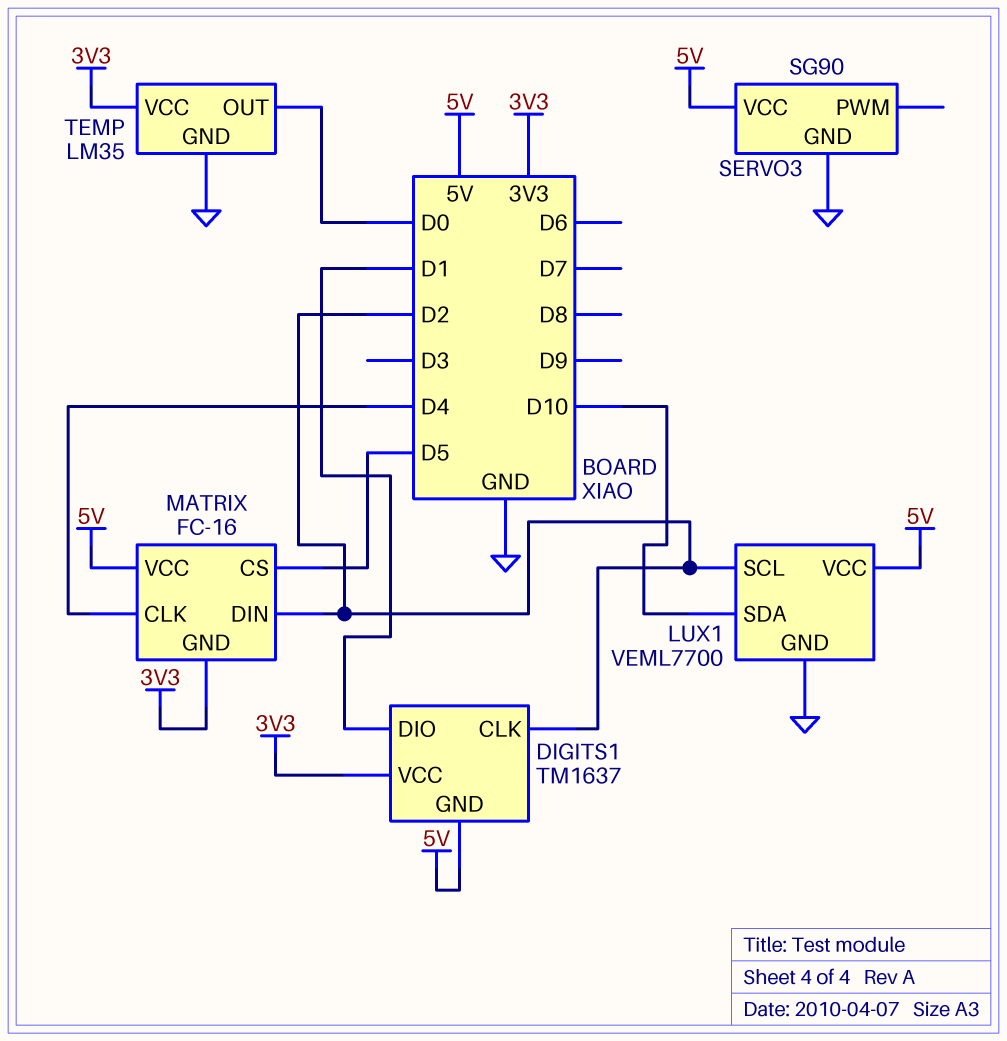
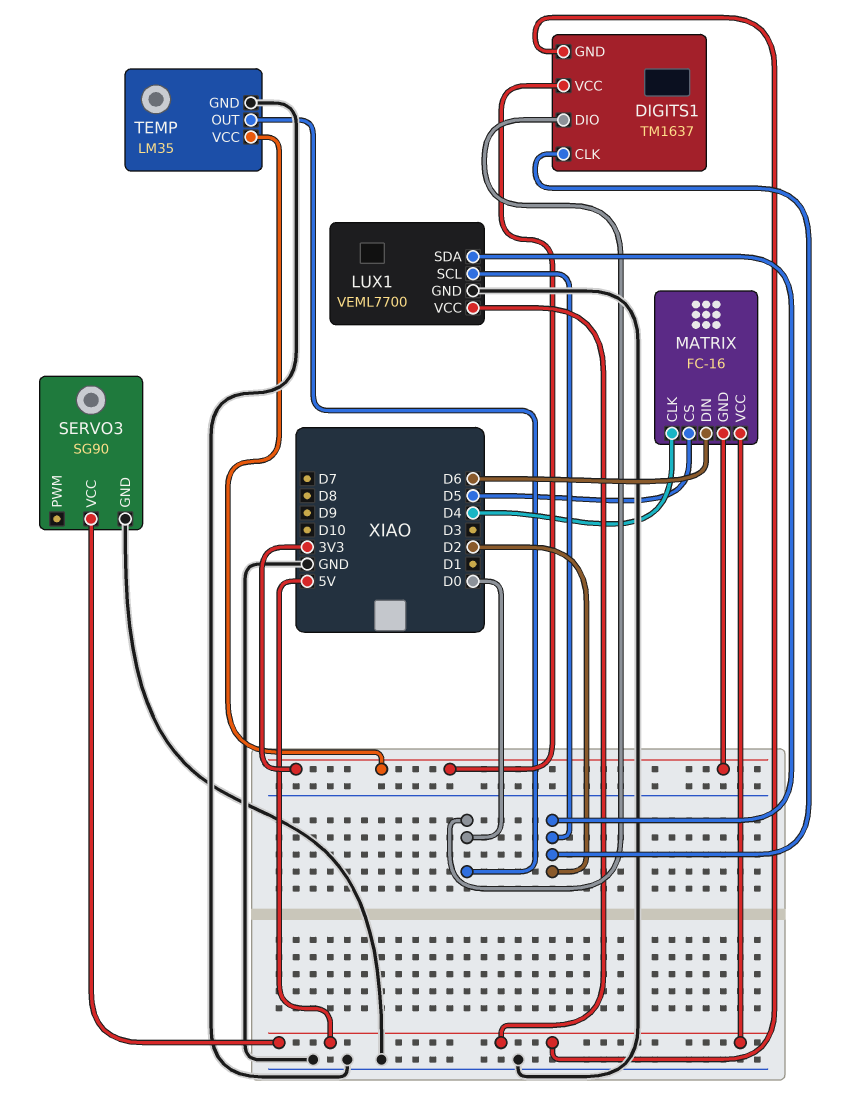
DIGITS1 pin DIO: D1 -> D0
LUX1 pin SDA: D10 -> D2
MATRIX pin DIN: D2 -> D6

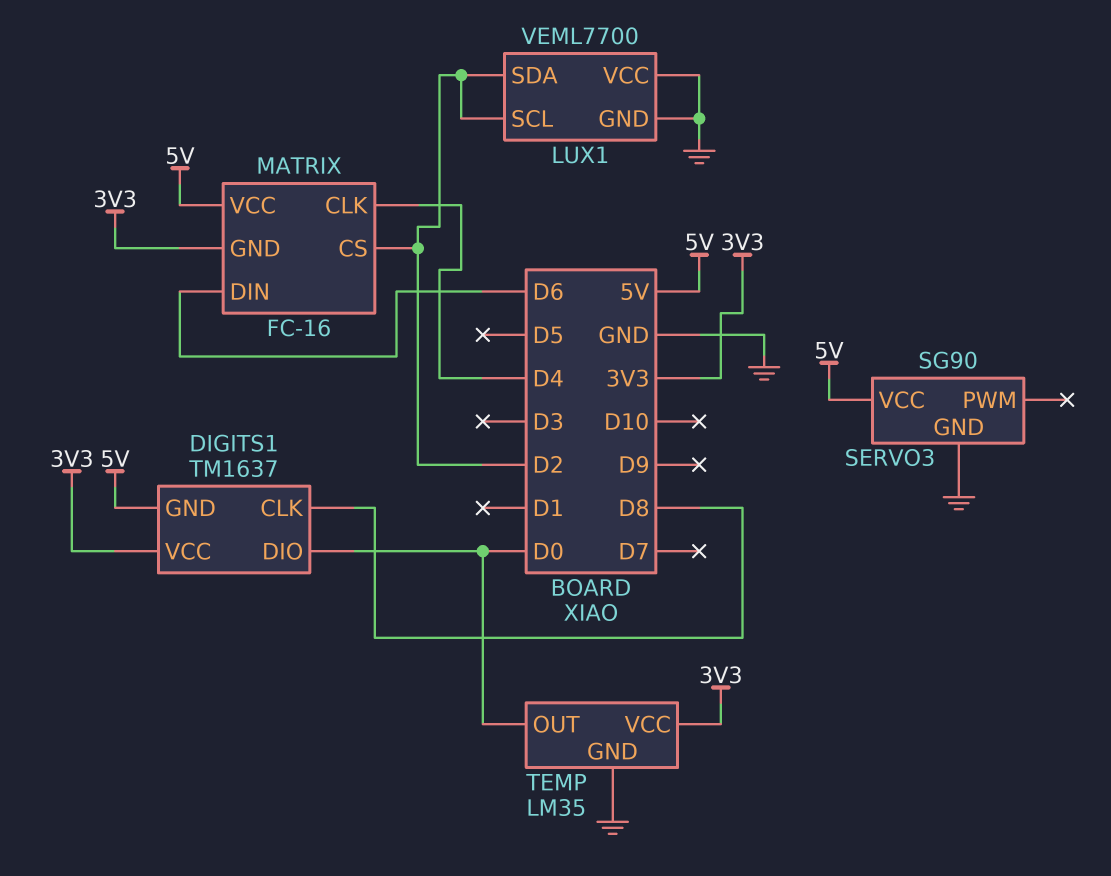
DIGITS1 pin CLK: D2 -> D8
LUX1 pin VCC: 5V -> GND
MATRIX pin CS: D5 -> D2

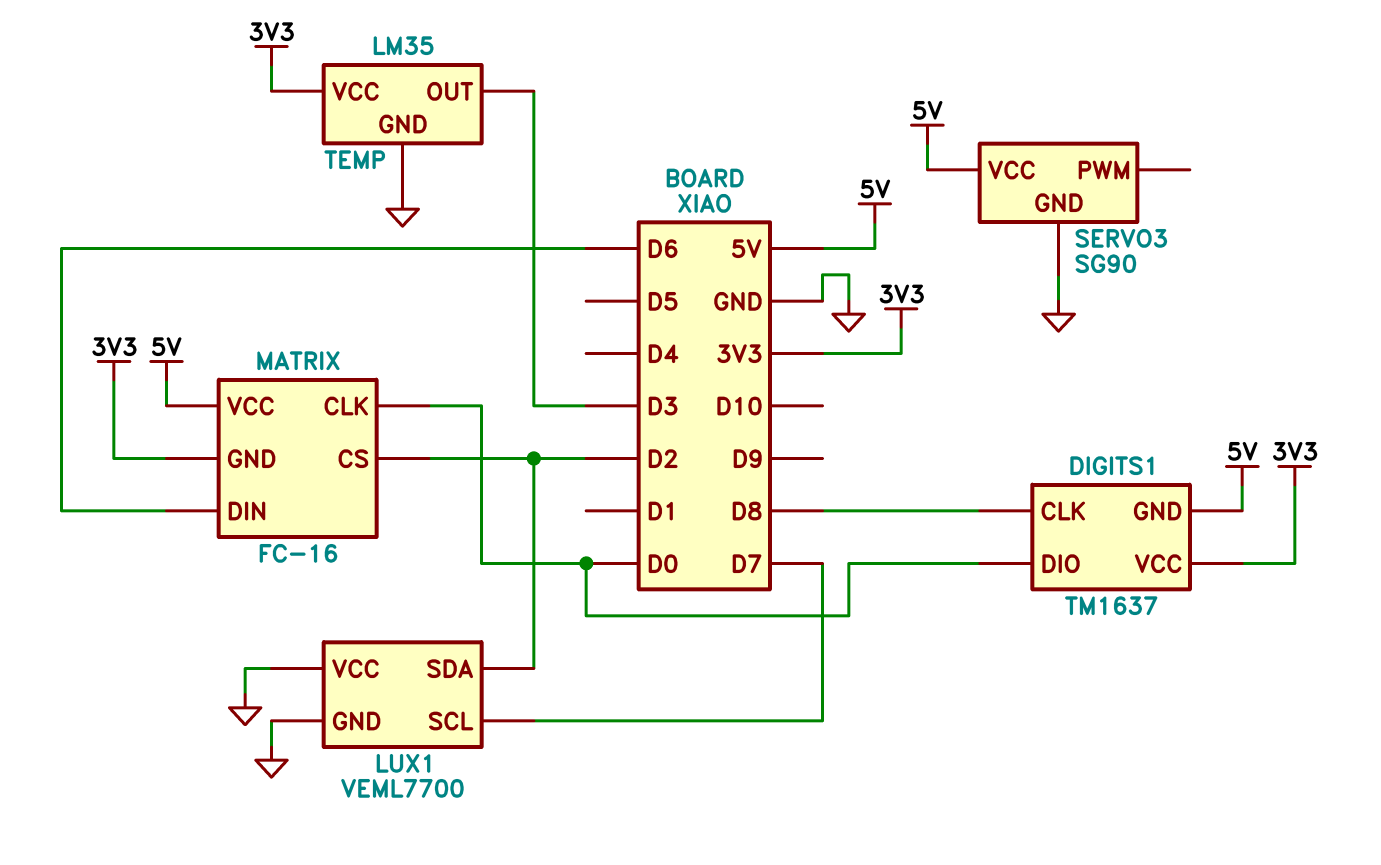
LUX1 pin SCL: D2 -> D7
MATRIX pin CLK: D4 -> D0
TEMP pin OUT: D0 -> D3

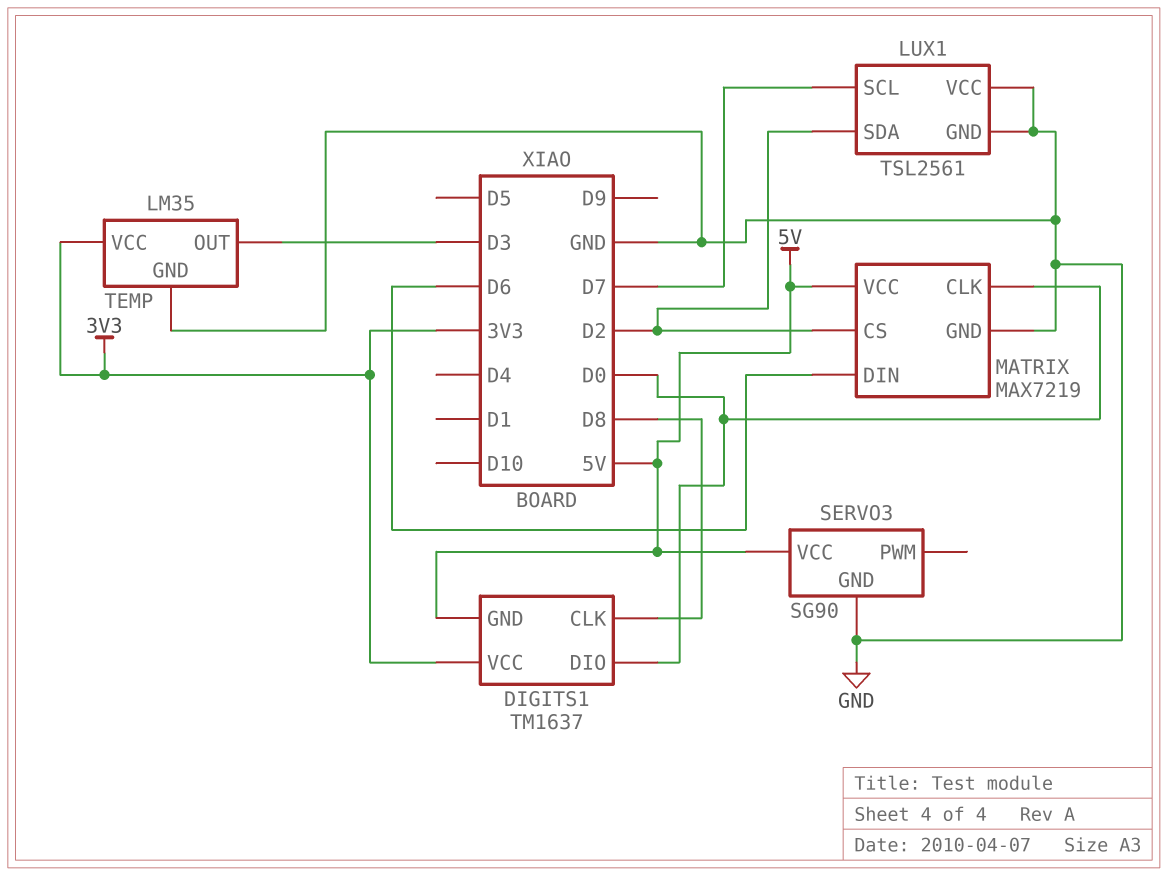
LUX1: VEML7700 -> TSL2561
MATRIX: FC-16 -> MAX7219
MATRIX pin GND: 3V3 -> GND

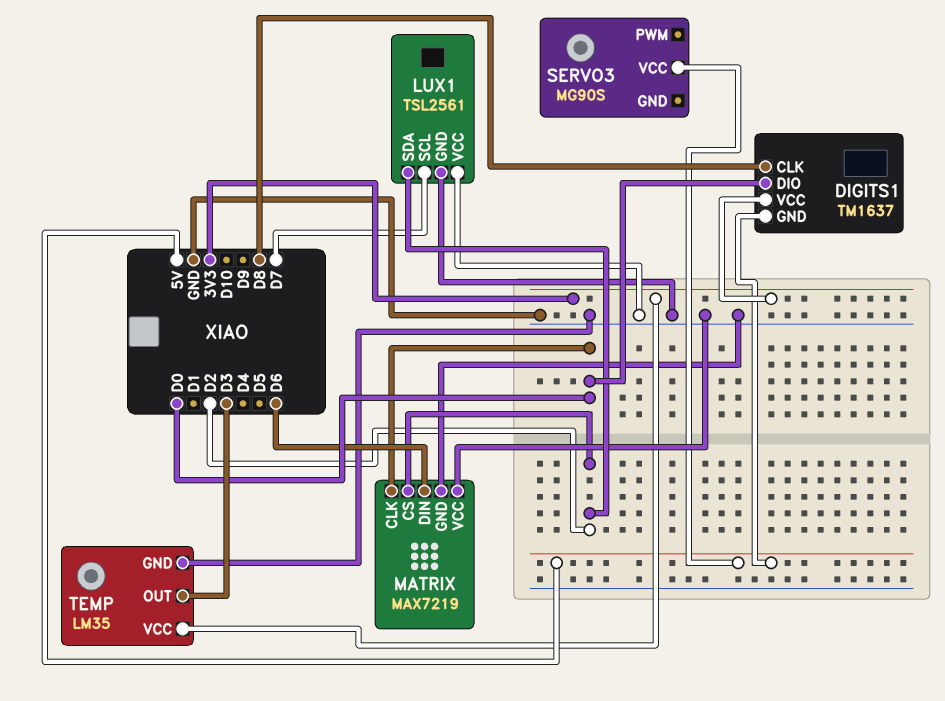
MATRIX pin VCC: 5V -> GND
SERVO3: SG90 -> MG90S
SERVO3 pin GND: GND -> none

